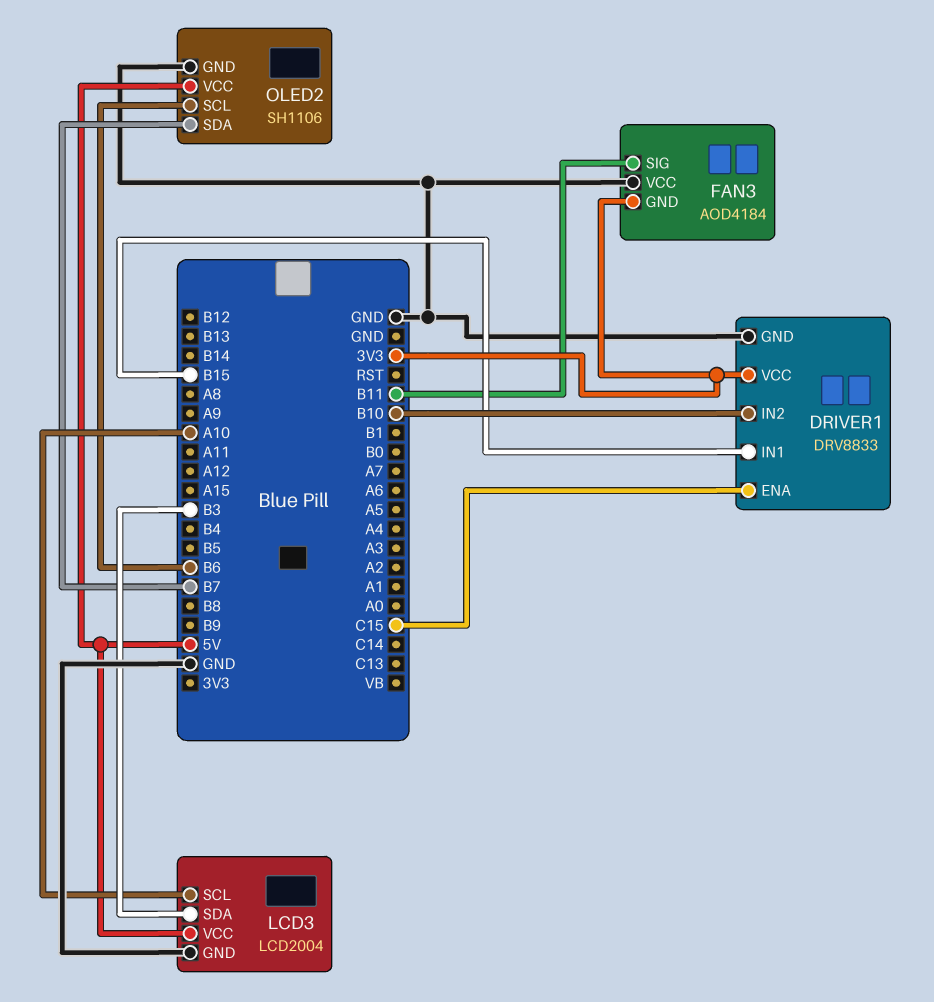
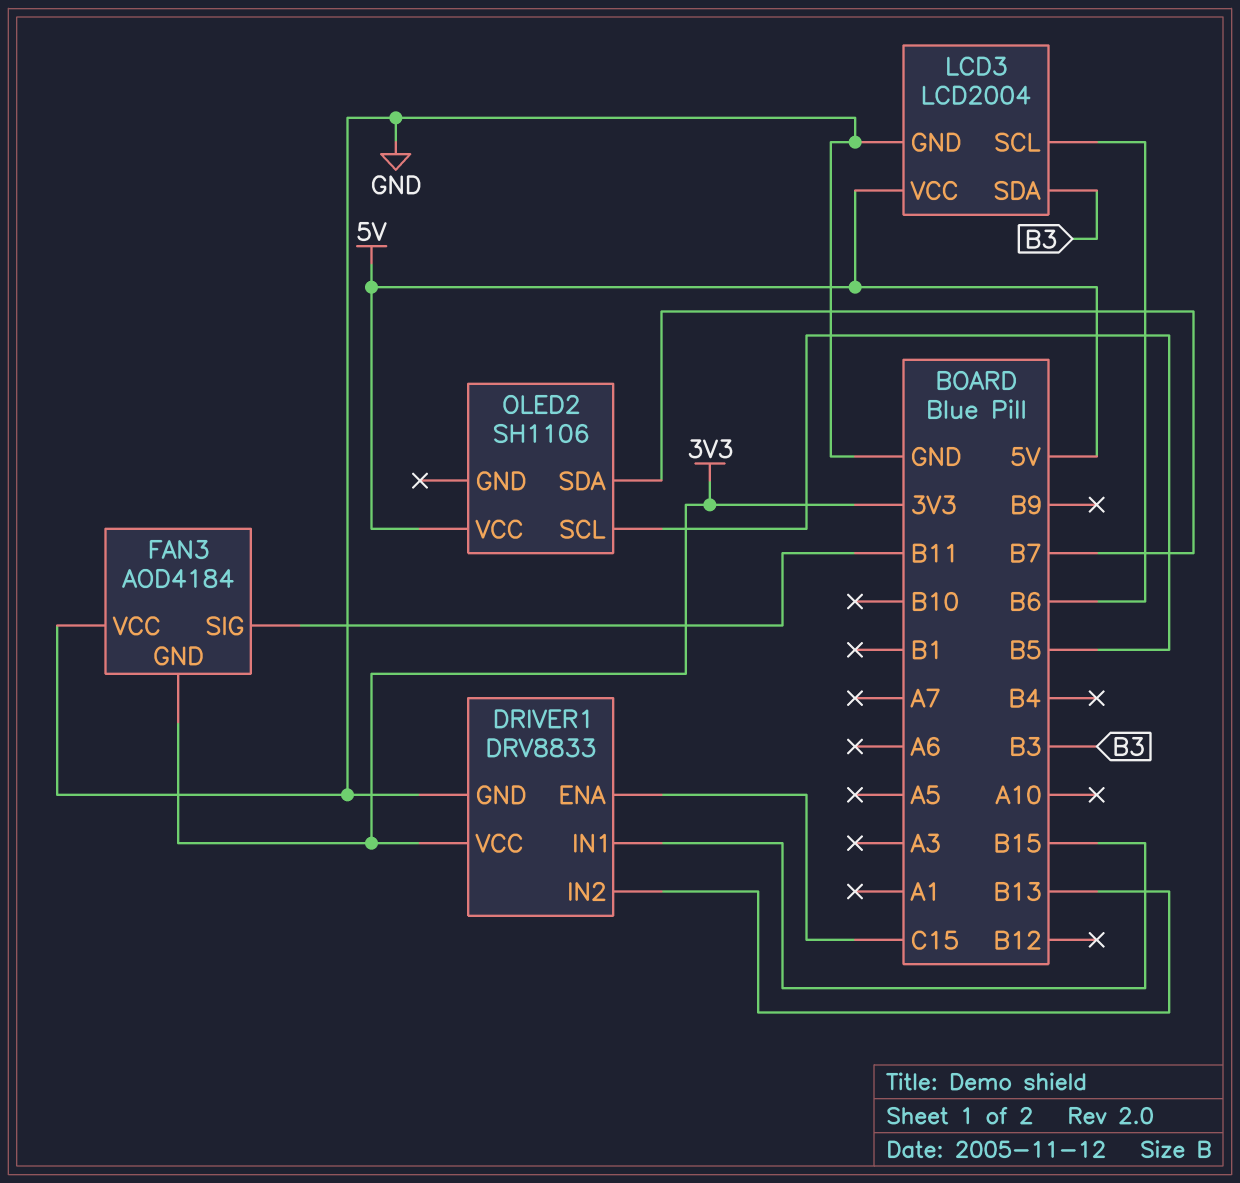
DRIVER1 pin IN2: B10 -> B13
LCD3 pin SCL: A10 -> B6
OLED2 pin GND: GND -> none
OLED2 pin SCL: B6 -> B5

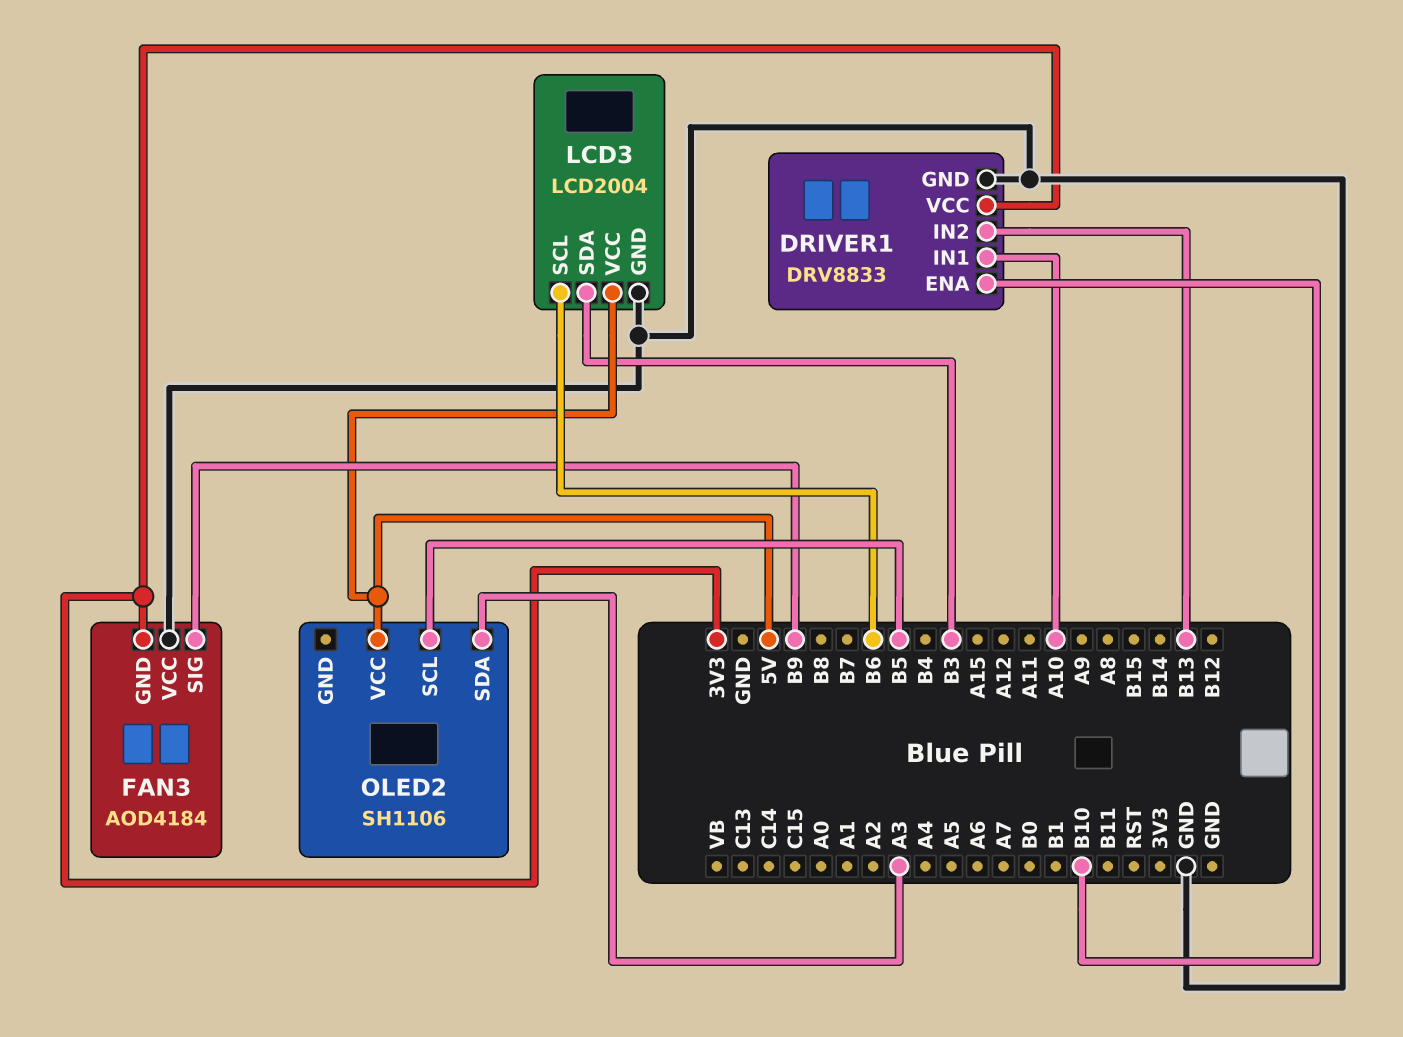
DRIVER1 pin ENA: C15 -> B10
DRIVER1 pin IN1: B15 -> A10
FAN3 pin SIG: B11 -> B9
OLED2 pin SDA: B7 -> A3

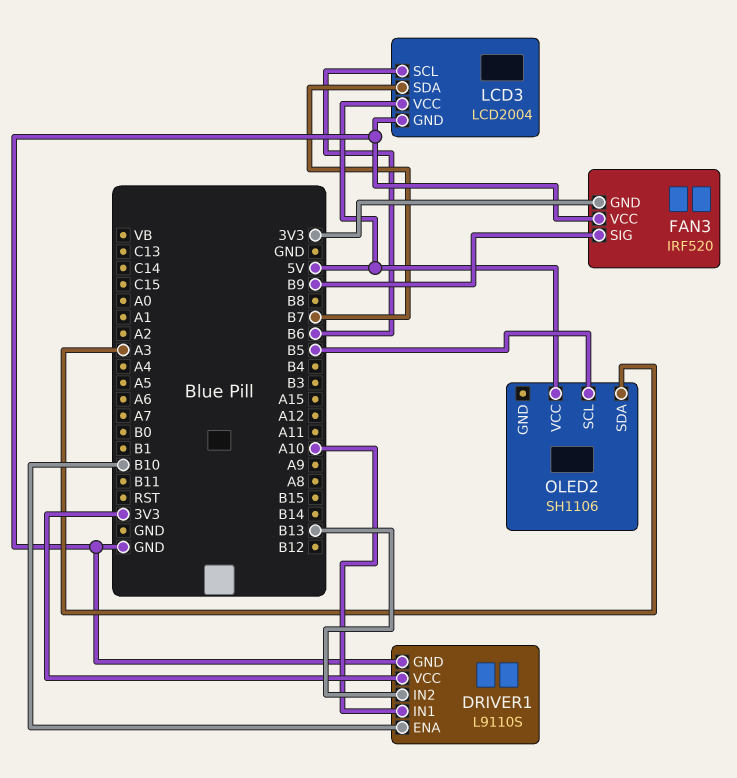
DRIVER1: DRV8833 -> L9110S
FAN3: AOD4184 -> IRF520
LCD3 pin SDA: B3 -> B7

